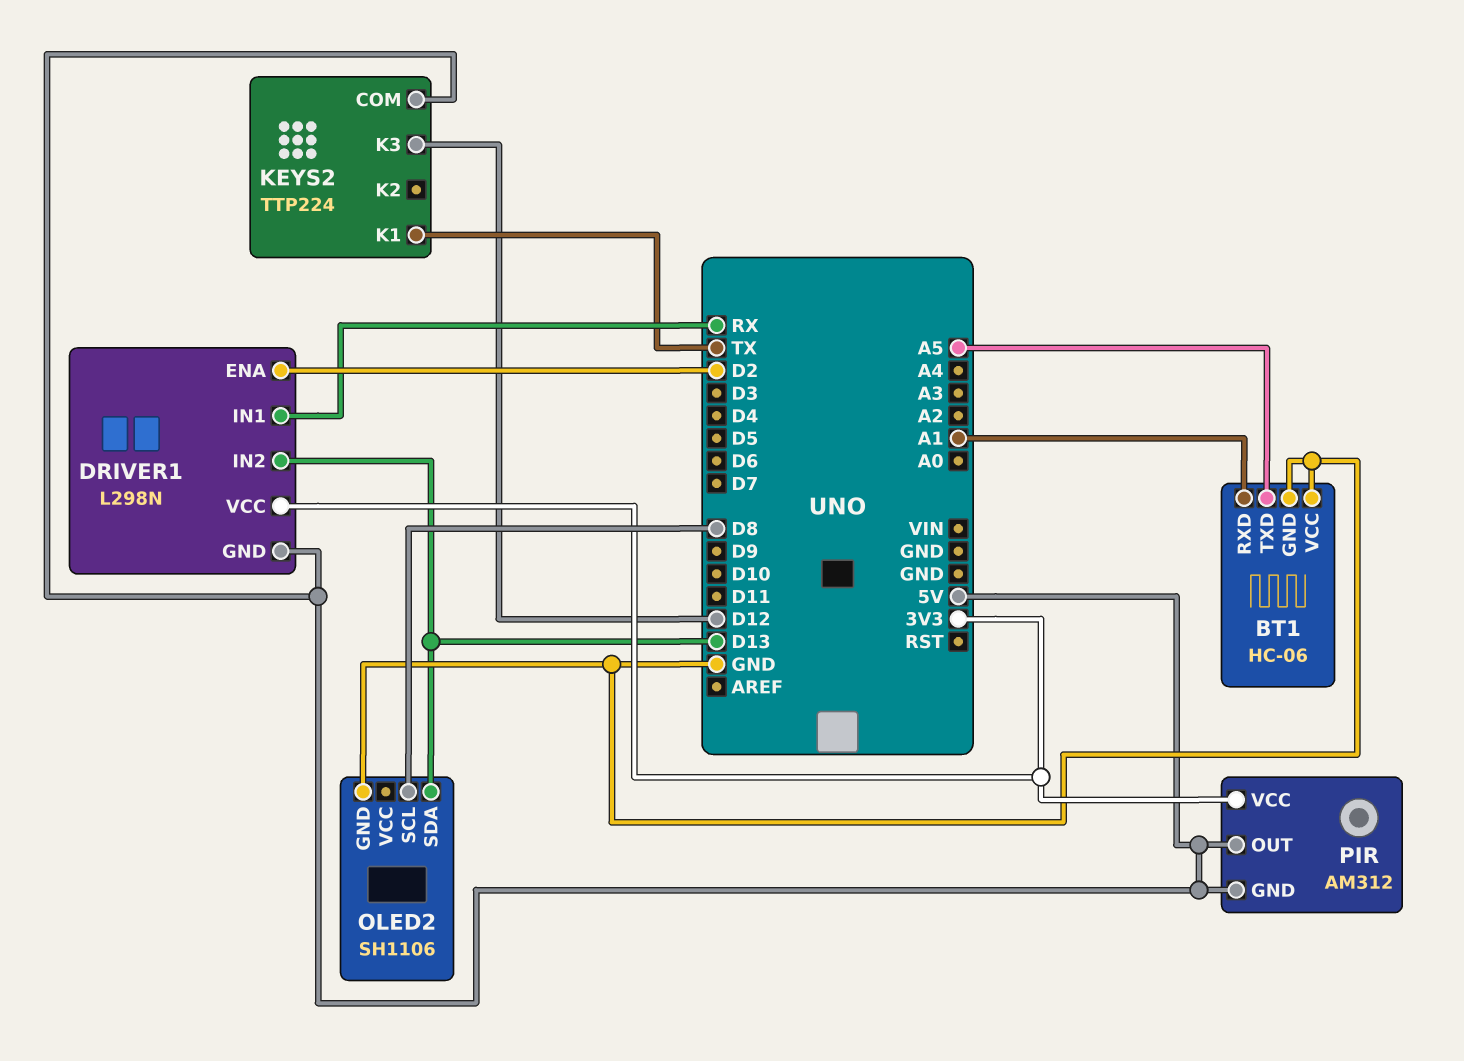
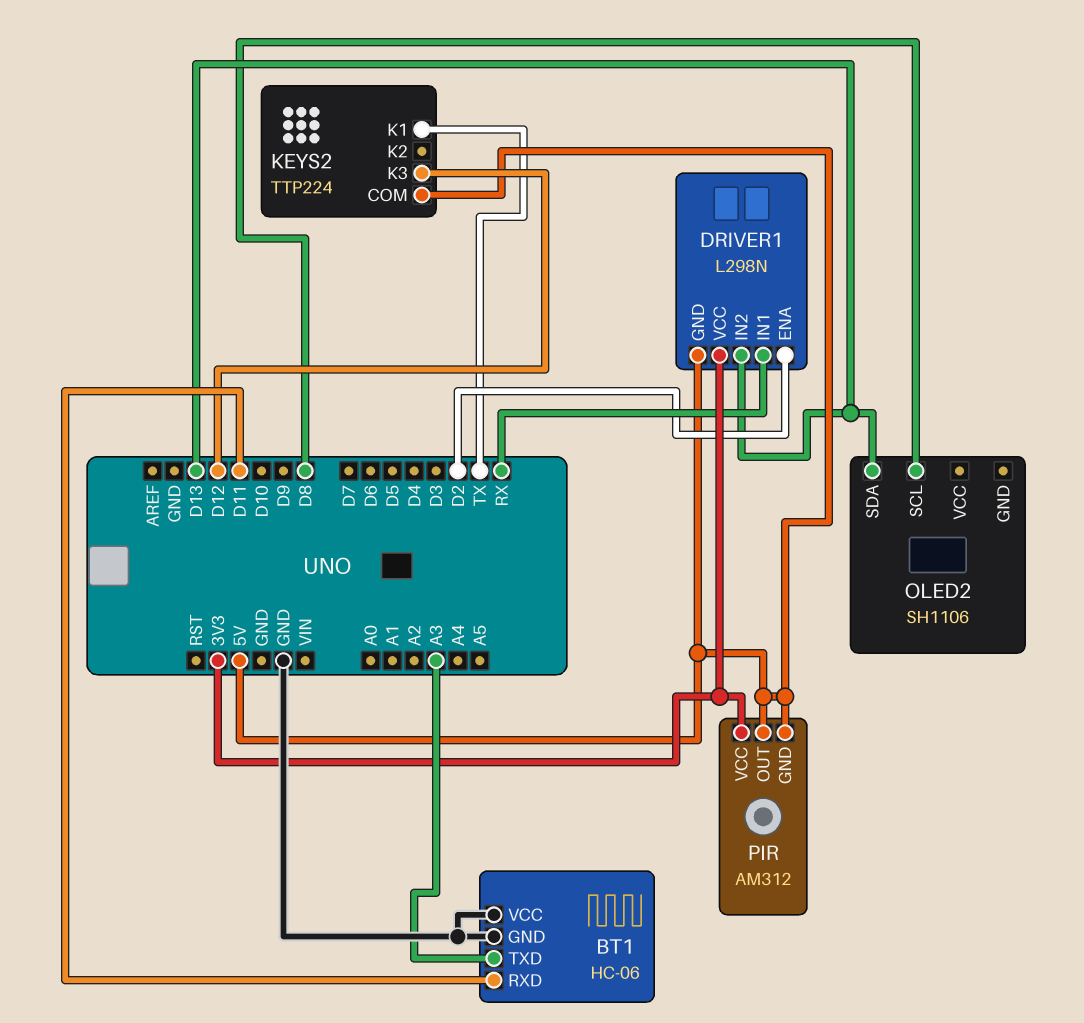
BT1 pin RXD: A1 -> D11
BT1 pin TXD: A5 -> A3
OLED2 pin GND: GND -> none

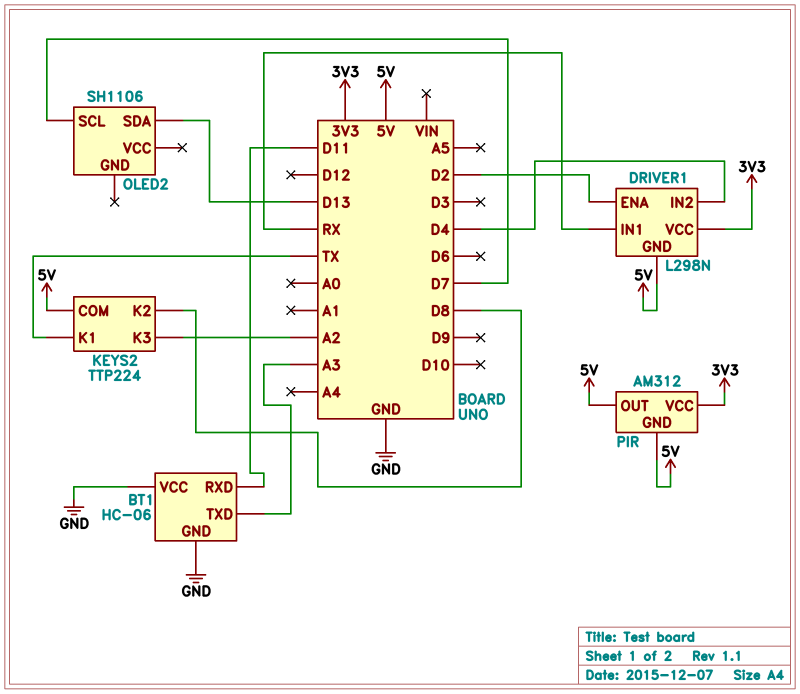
DRIVER1 pin IN2: D13 -> D4
KEYS2 pin K2: none -> D8
KEYS2 pin K3: D12 -> A2
OLED2 pin SCL: D8 -> D7

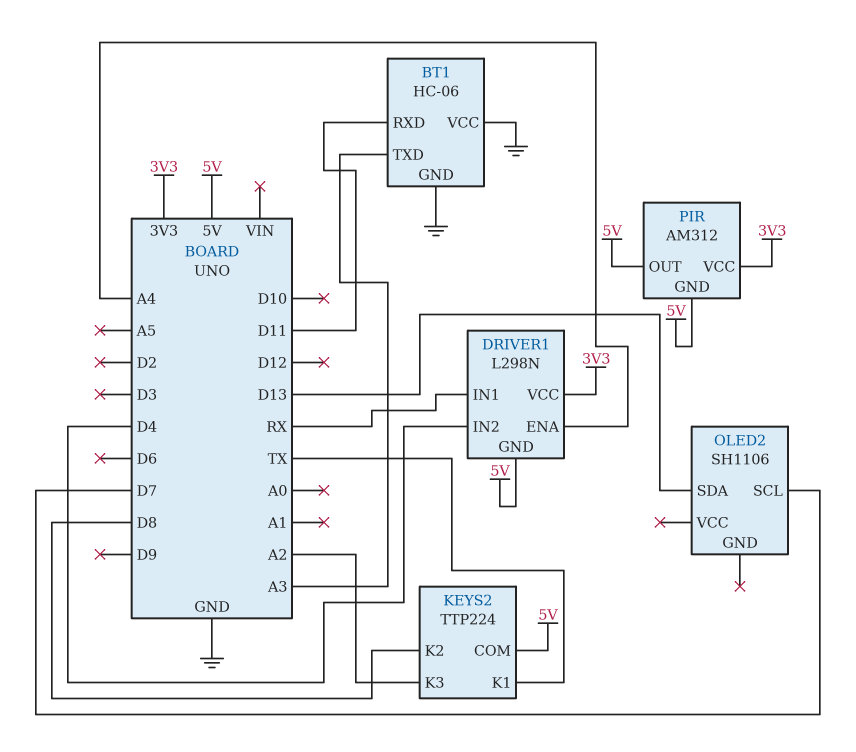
DRIVER1 pin ENA: D2 -> A4

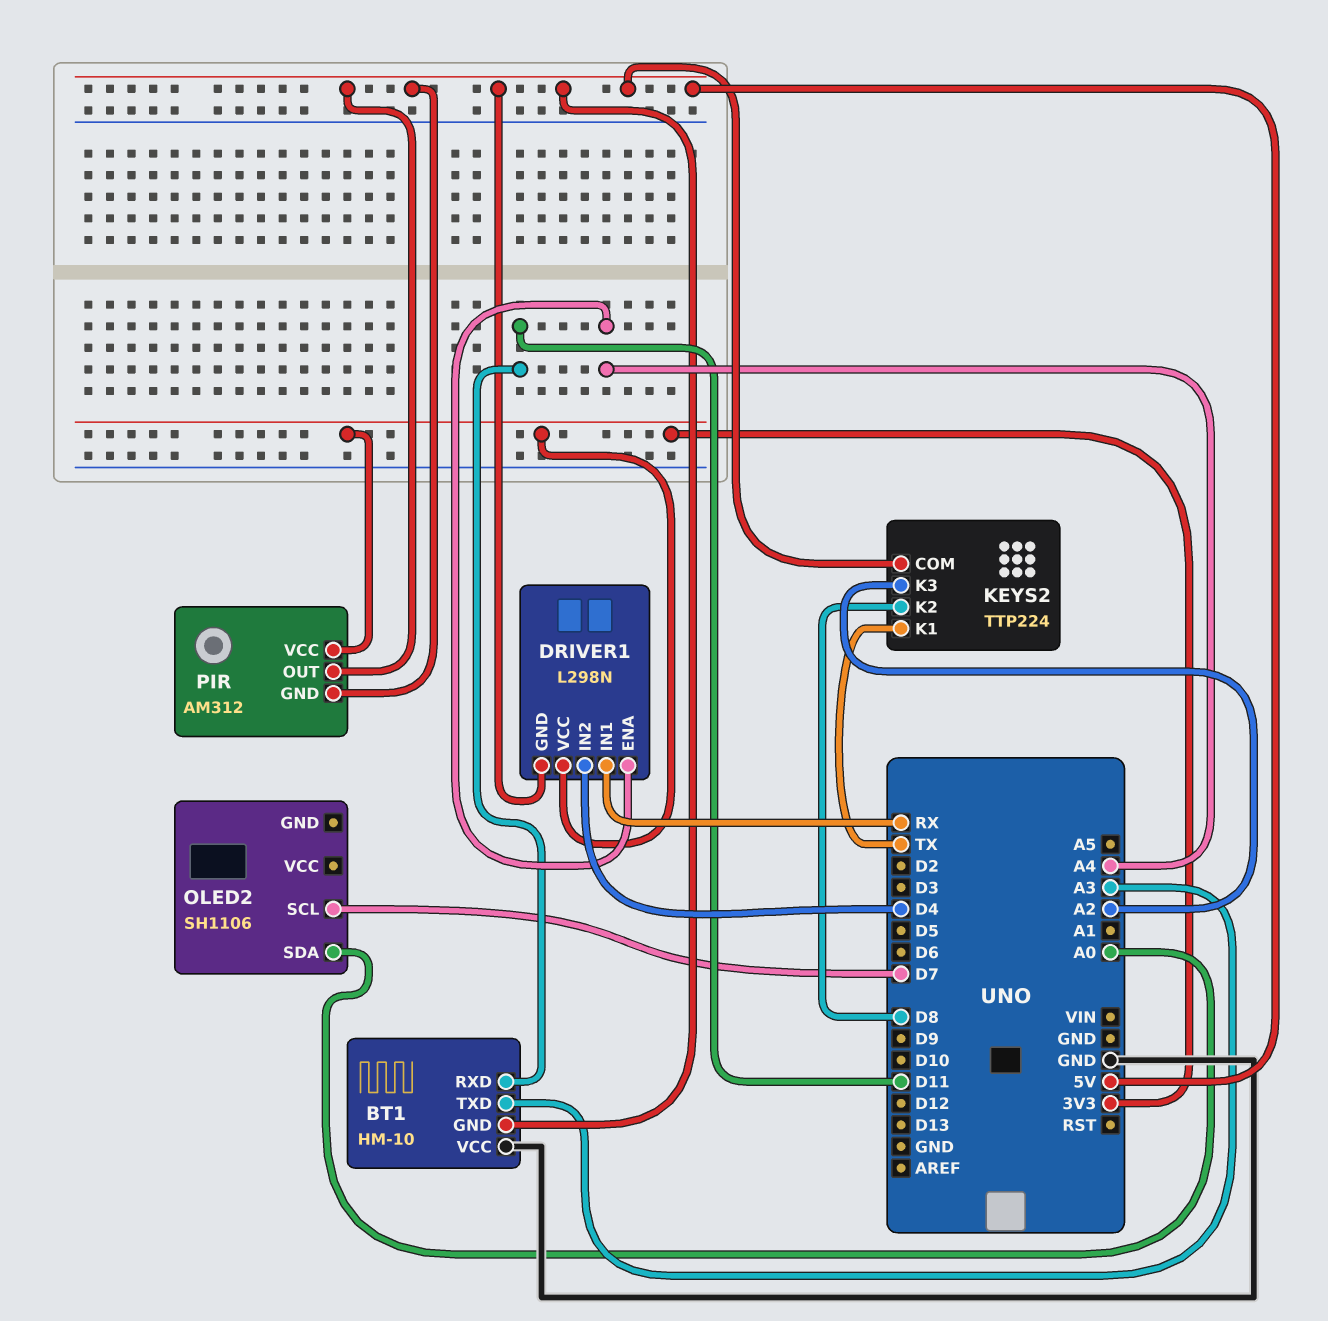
BT1: HC-06 -> HM-10
BT1 pin GND: GND -> 5V
OLED2 pin SDA: D13 -> A0

